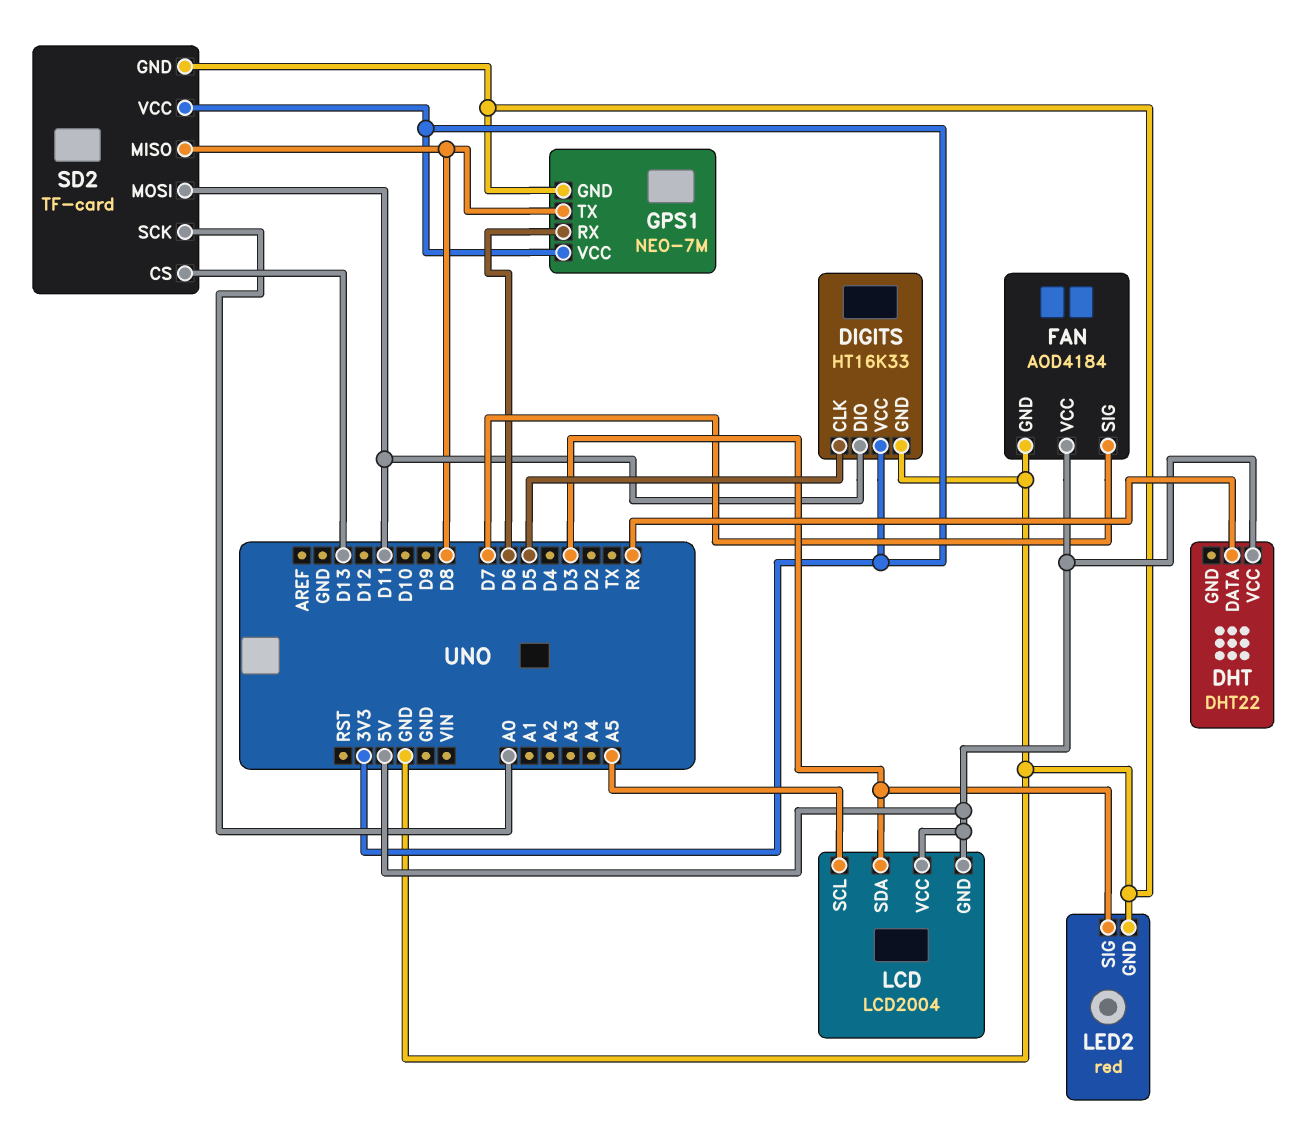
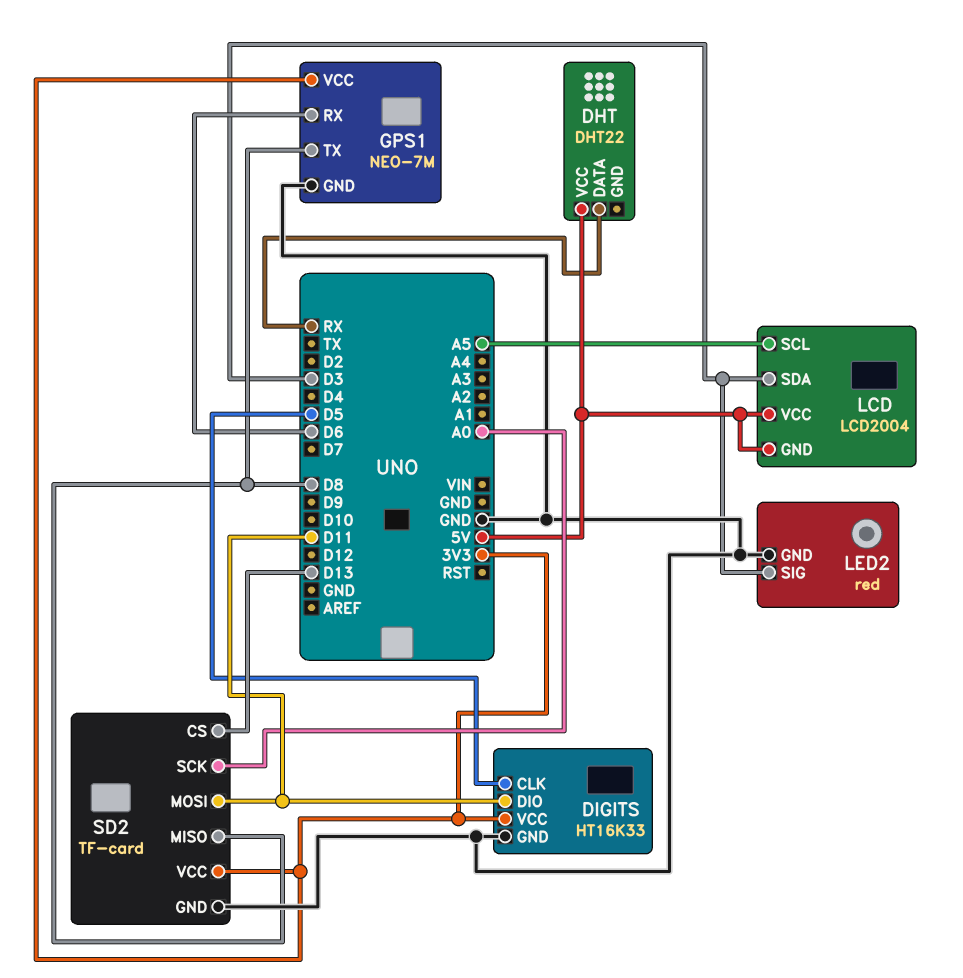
FAN: AOD4184 -> none
FAN pin GND: GND -> none
FAN pin SIG: D7 -> none
FAN pin VCC: 5V -> none

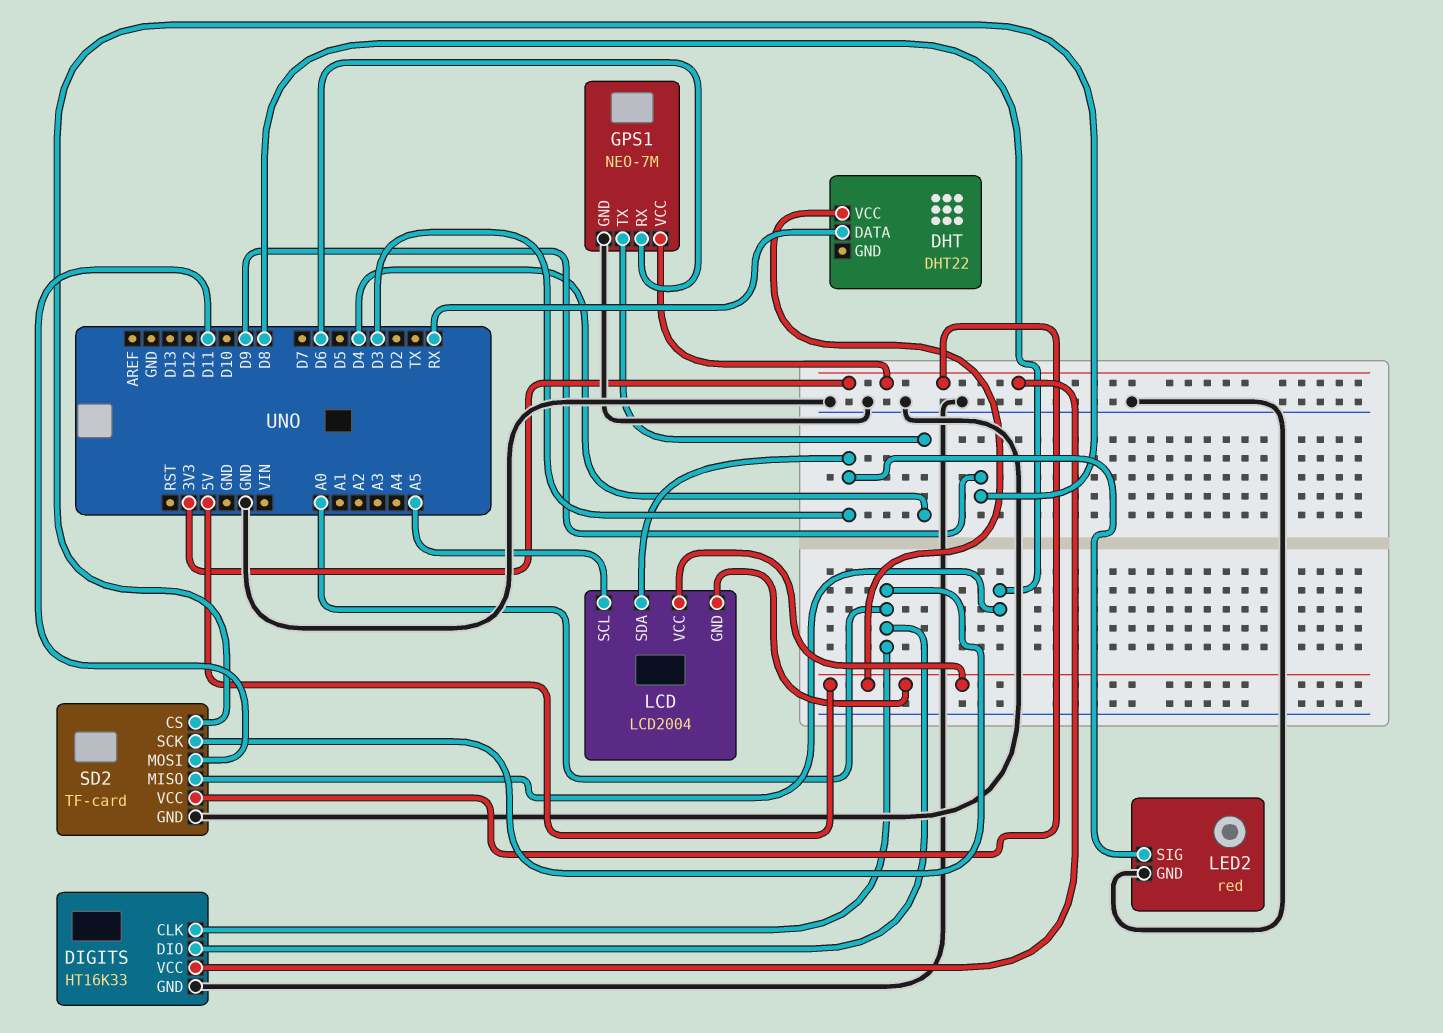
DIGITS pin CLK: D5 -> A0
DIGITS pin DIO: D11 -> A0
GPS1 pin TX: D8 -> D4
SD2 pin CS: D13 -> D9

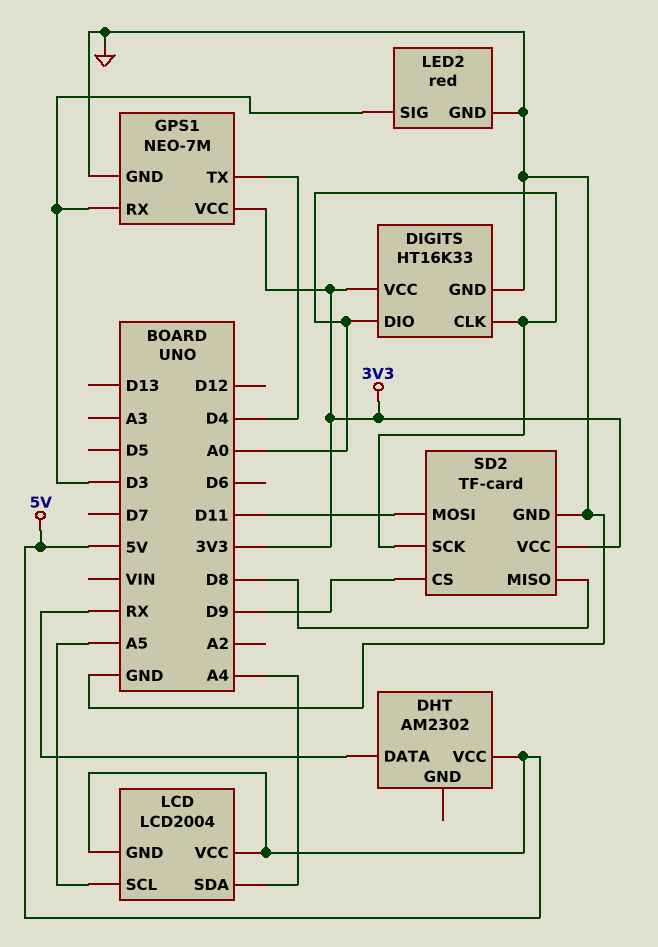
DHT: DHT22 -> AM2302
GPS1 pin RX: D6 -> D3
LCD pin SDA: D3 -> A4

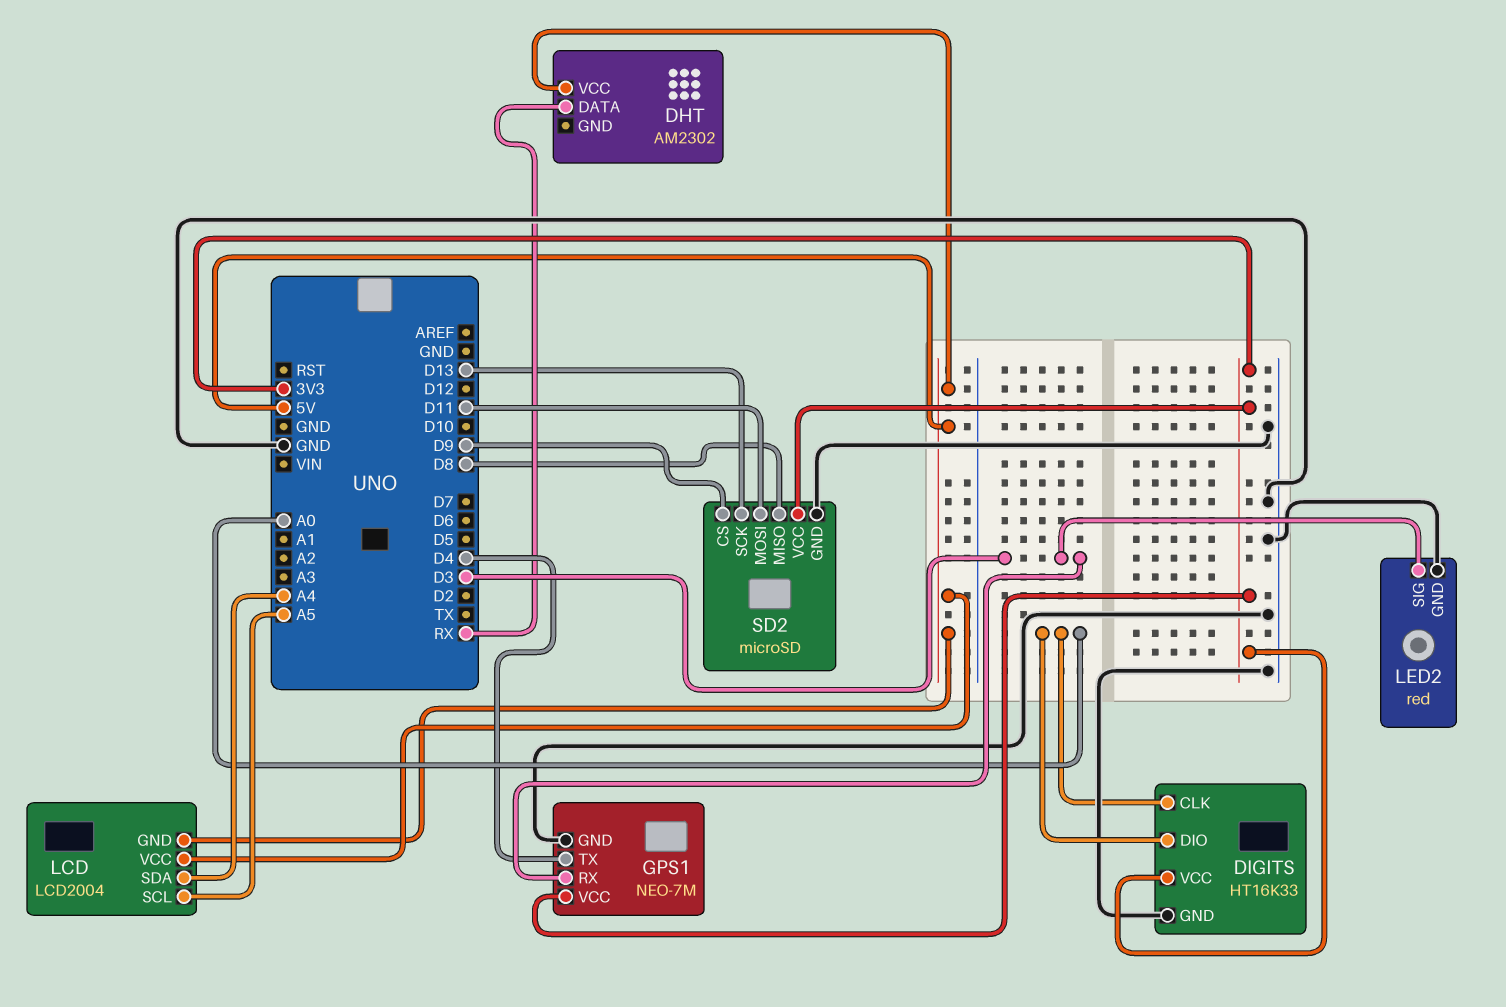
SD2: TF-card -> microSD
SD2 pin SCK: A0 -> D13

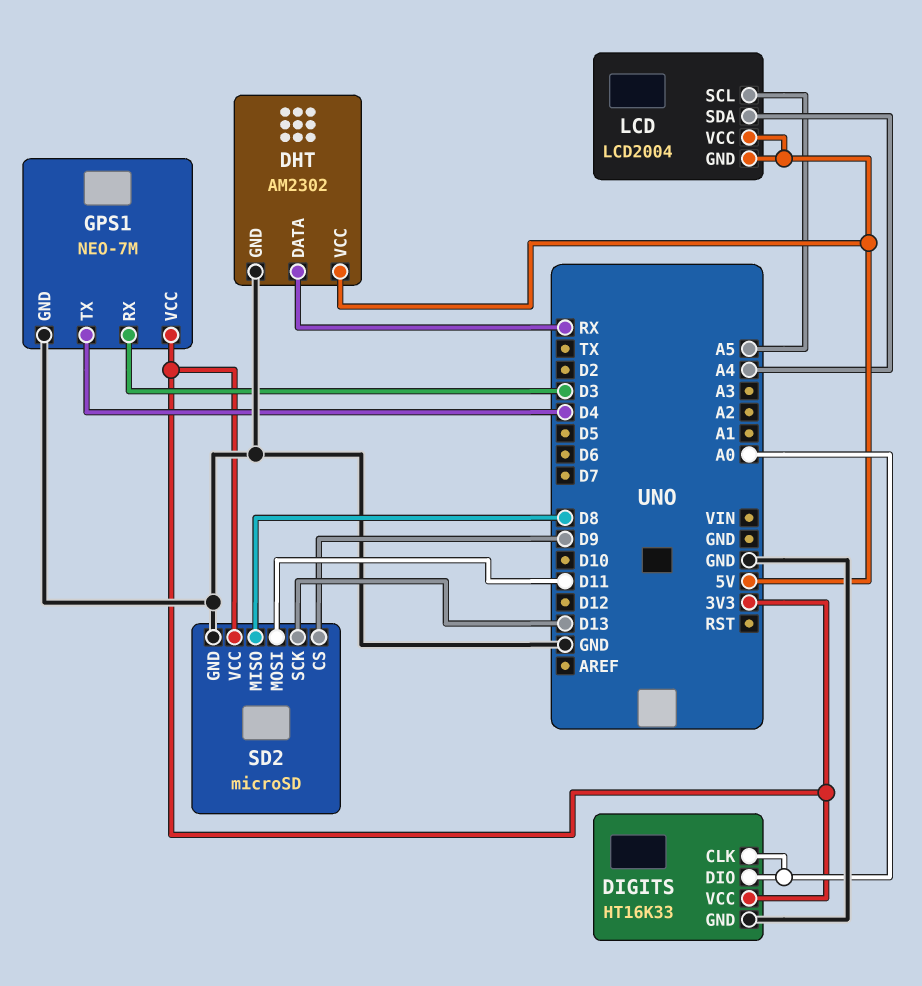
DHT pin GND: none -> GND
LED2: red -> none
LED2 pin GND: GND -> none
LED2 pin SIG: D3 -> none

